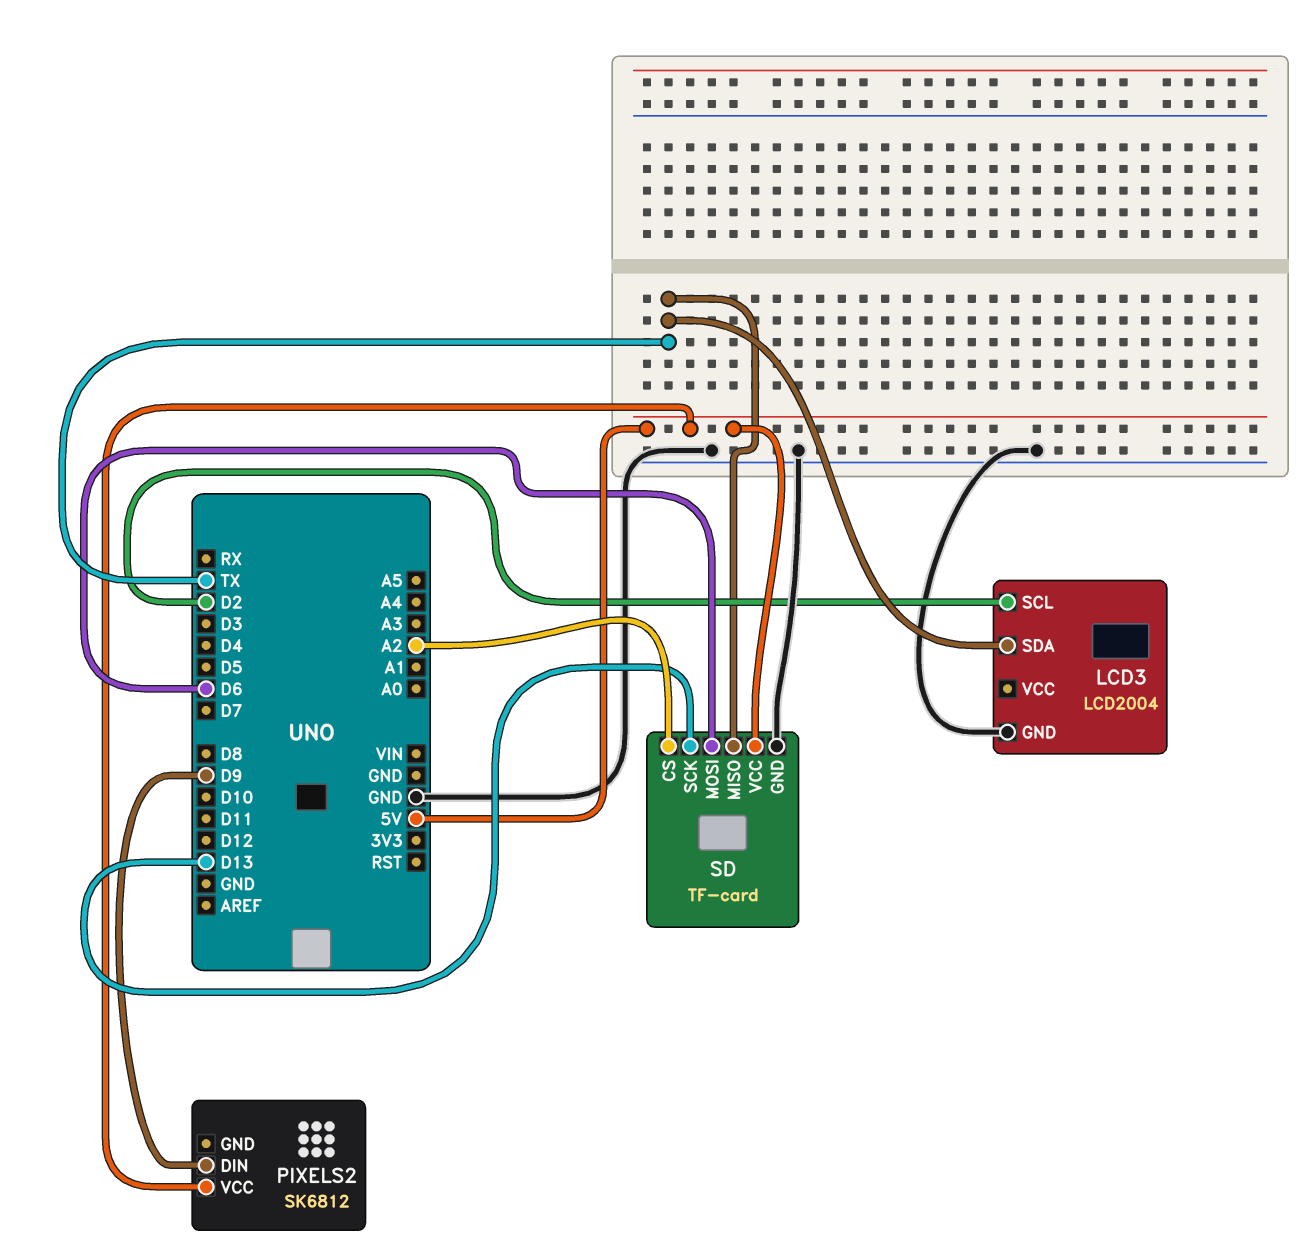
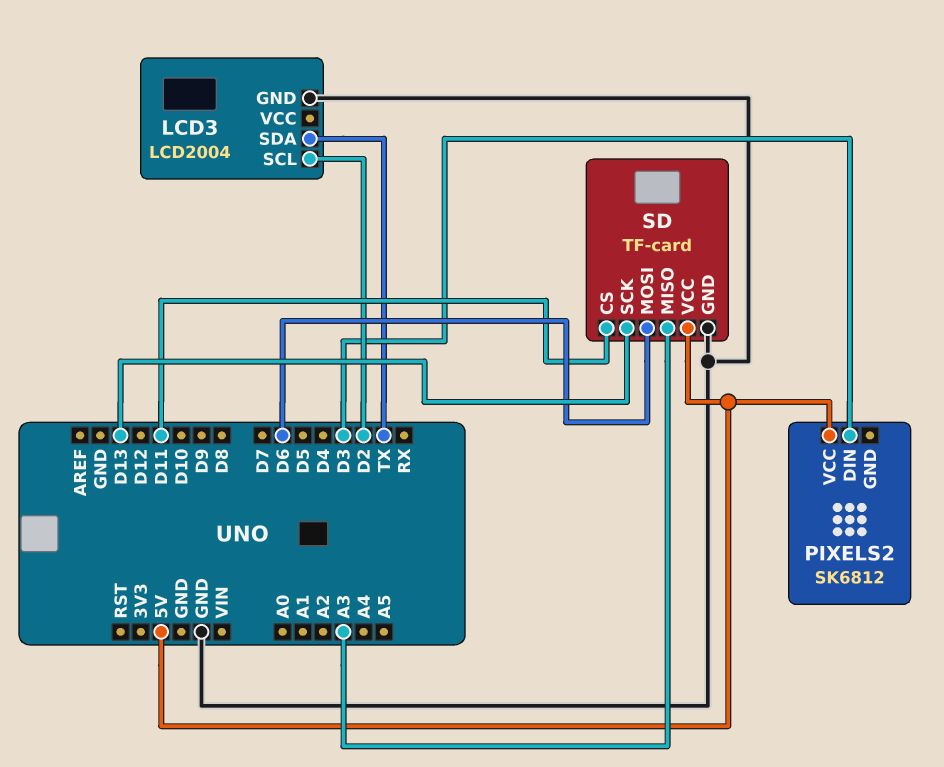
PIXELS2 pin DIN: D9 -> D3
SD pin CS: A2 -> D11
SD pin MISO: TX -> A3

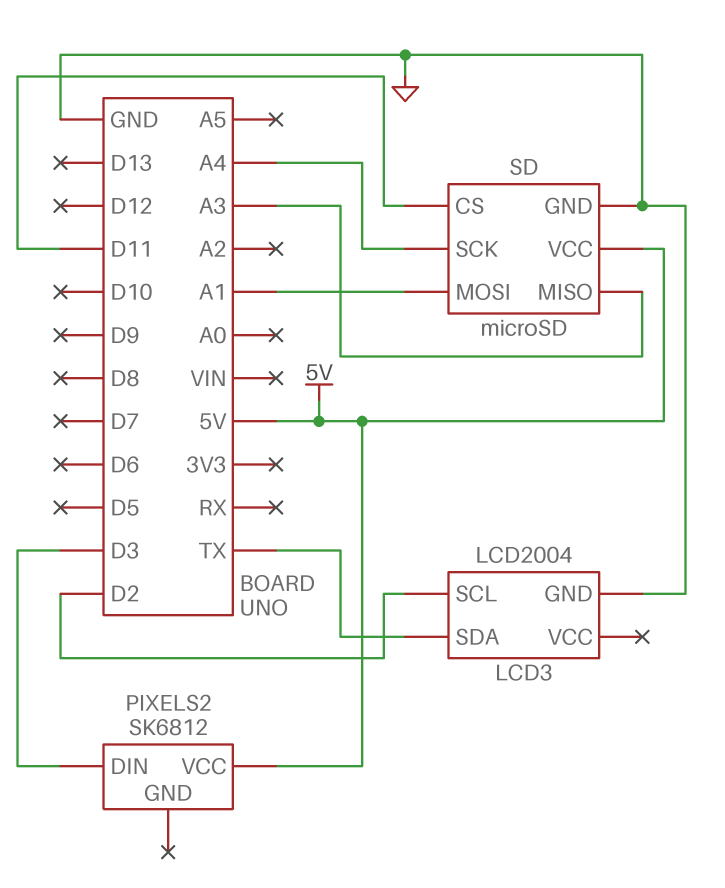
SD: TF-card -> microSD
SD pin MOSI: D6 -> A1
SD pin SCK: D13 -> A4

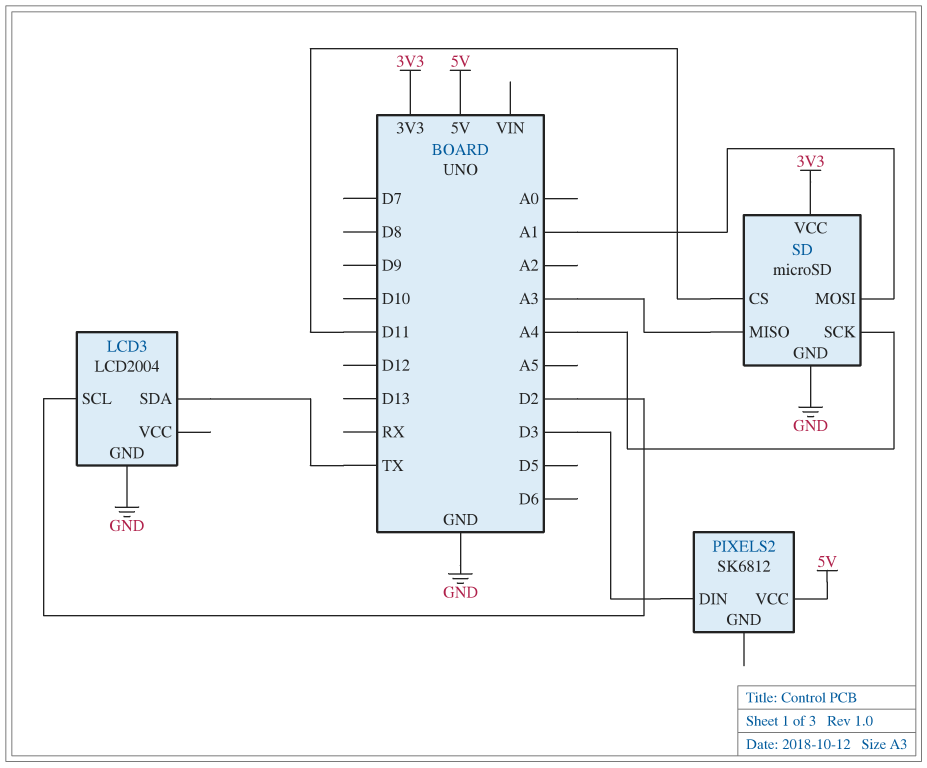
SD pin VCC: 5V -> 3V3

